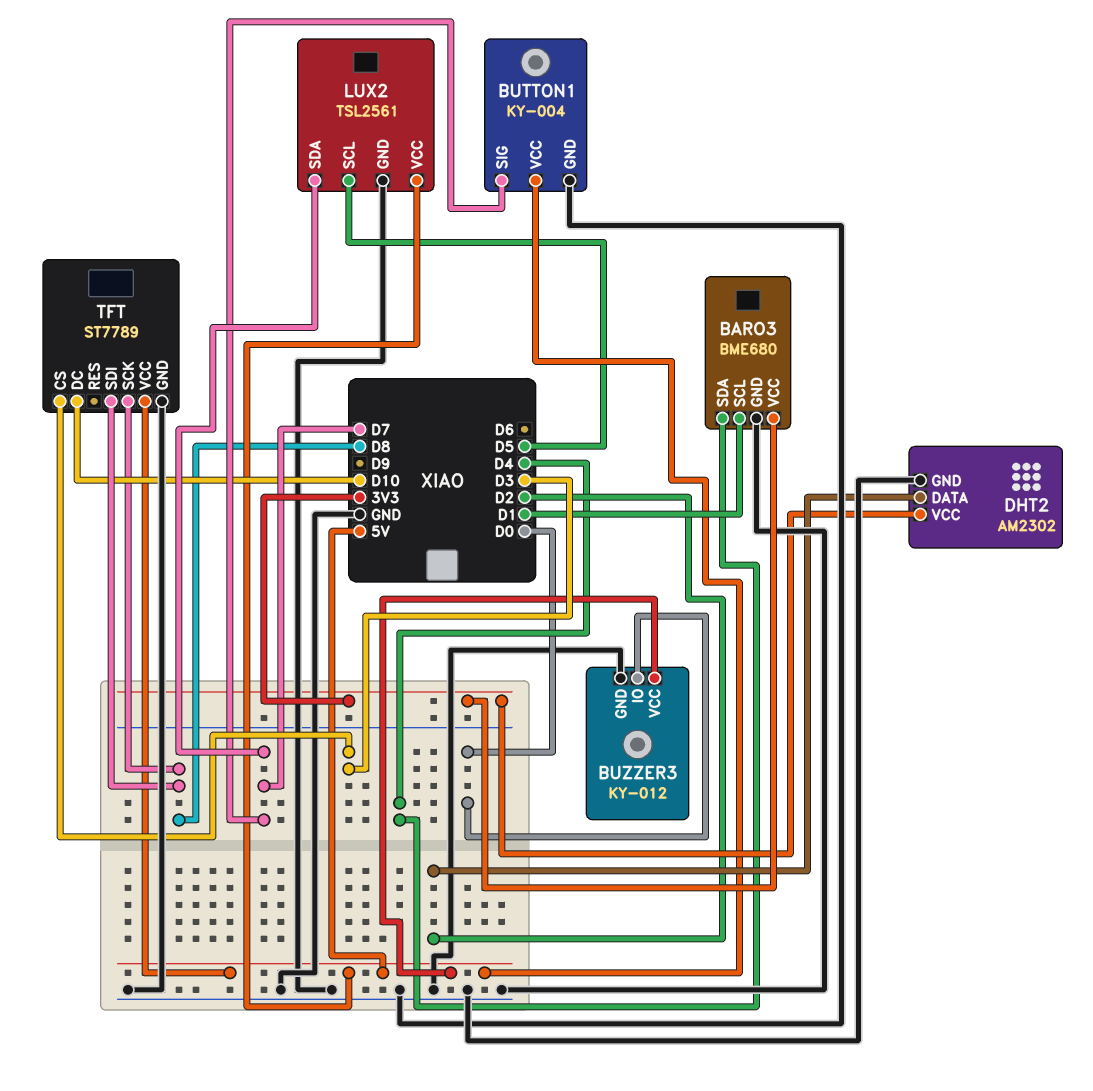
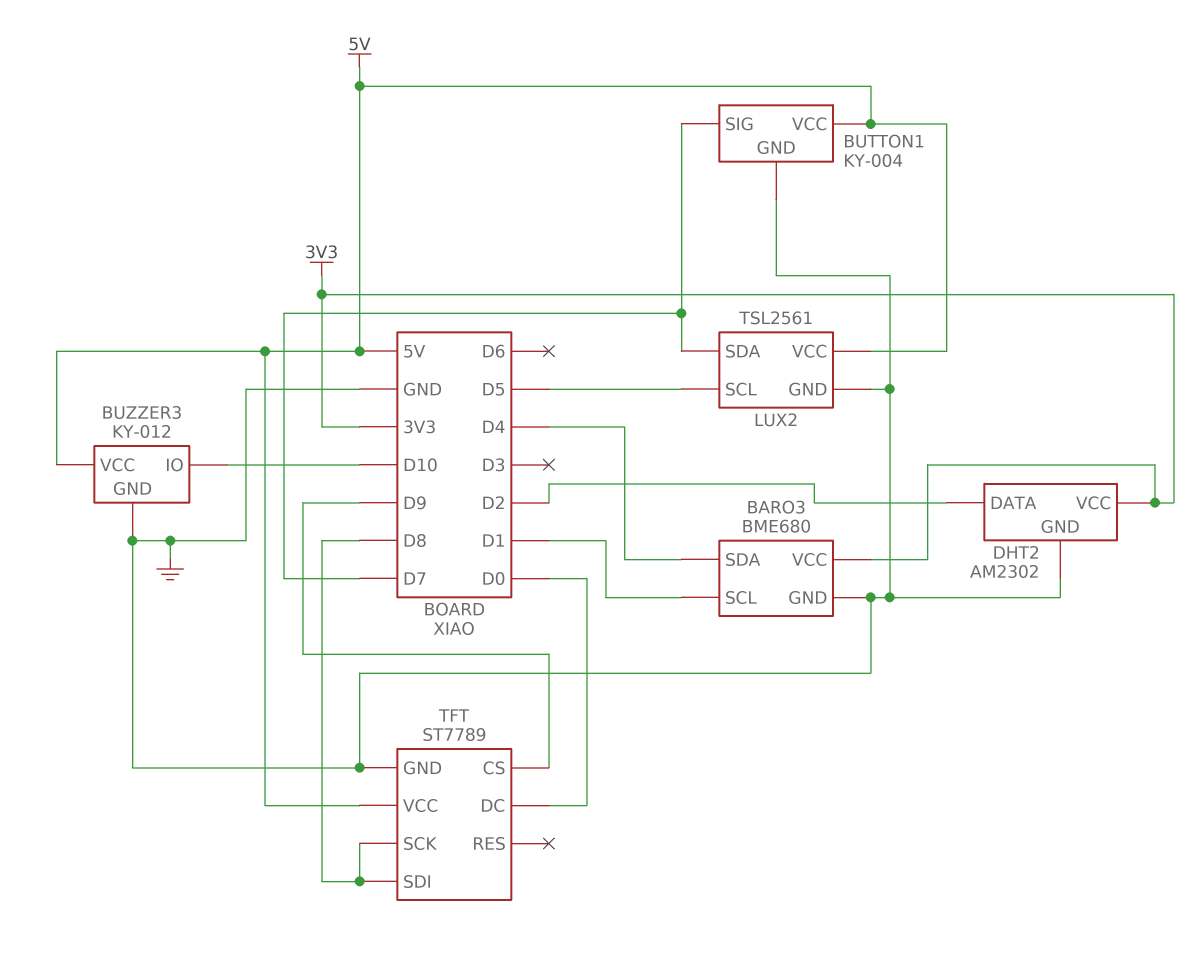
BUZZER3 pin IO: D0 -> D10
TFT pin CS: D3 -> D9
TFT pin DC: D10 -> D0

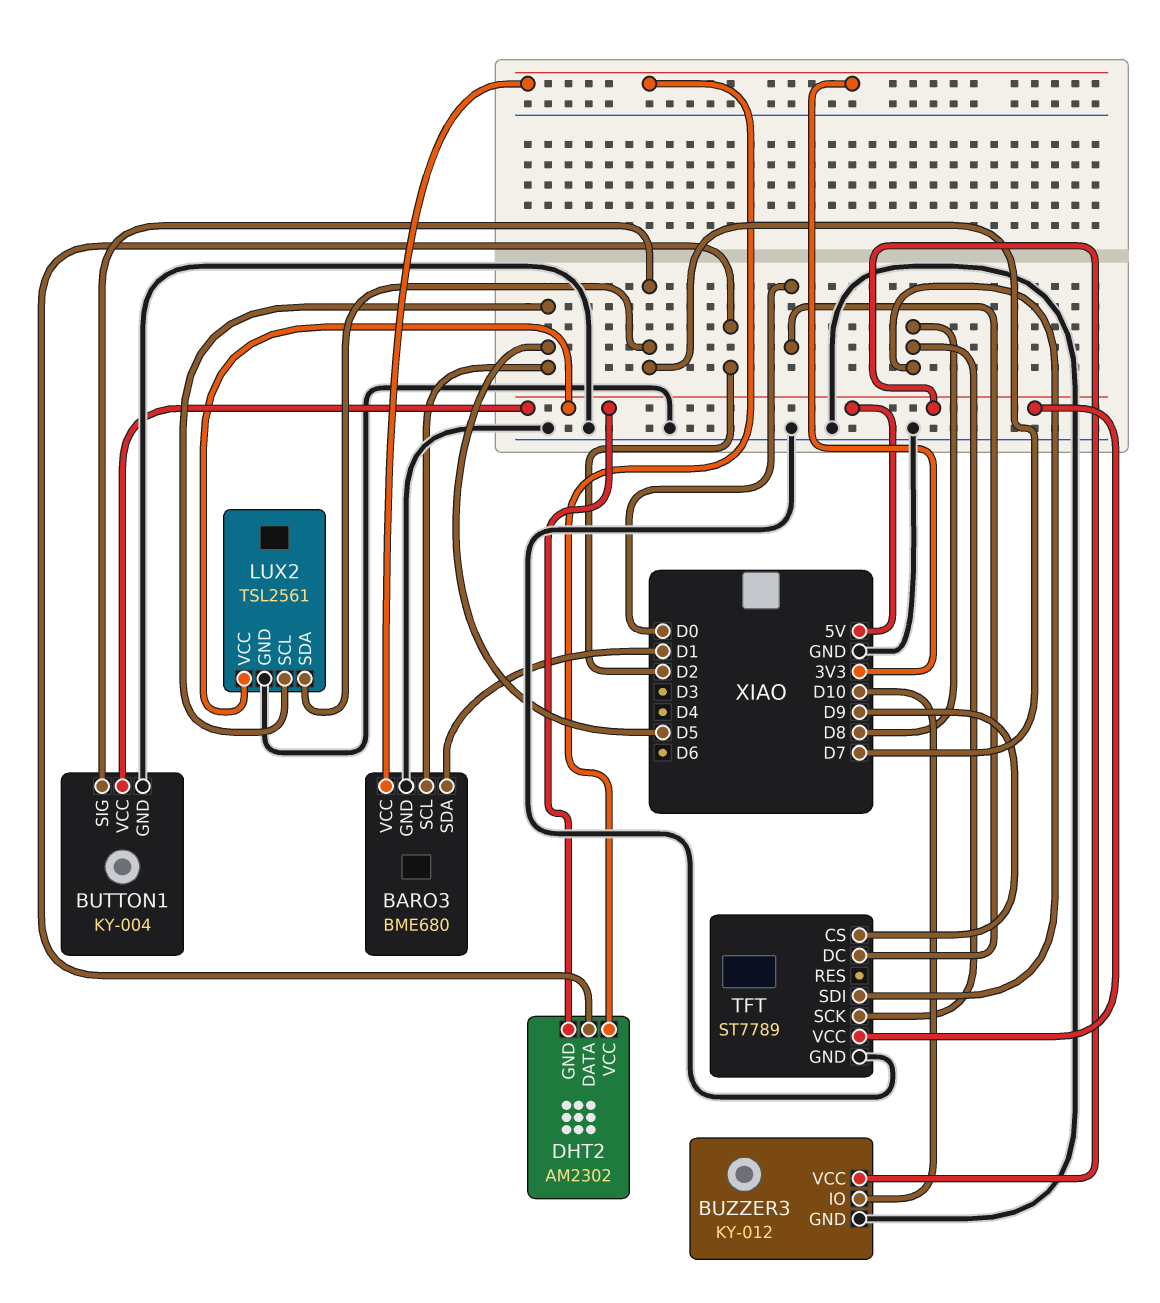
BARO3 pin SCL: D1 -> D5
BARO3 pin SDA: D4 -> D1
DHT2 pin GND: GND -> 5V

